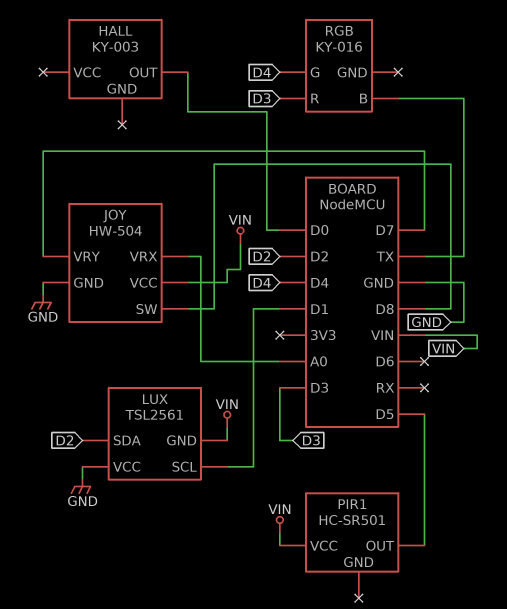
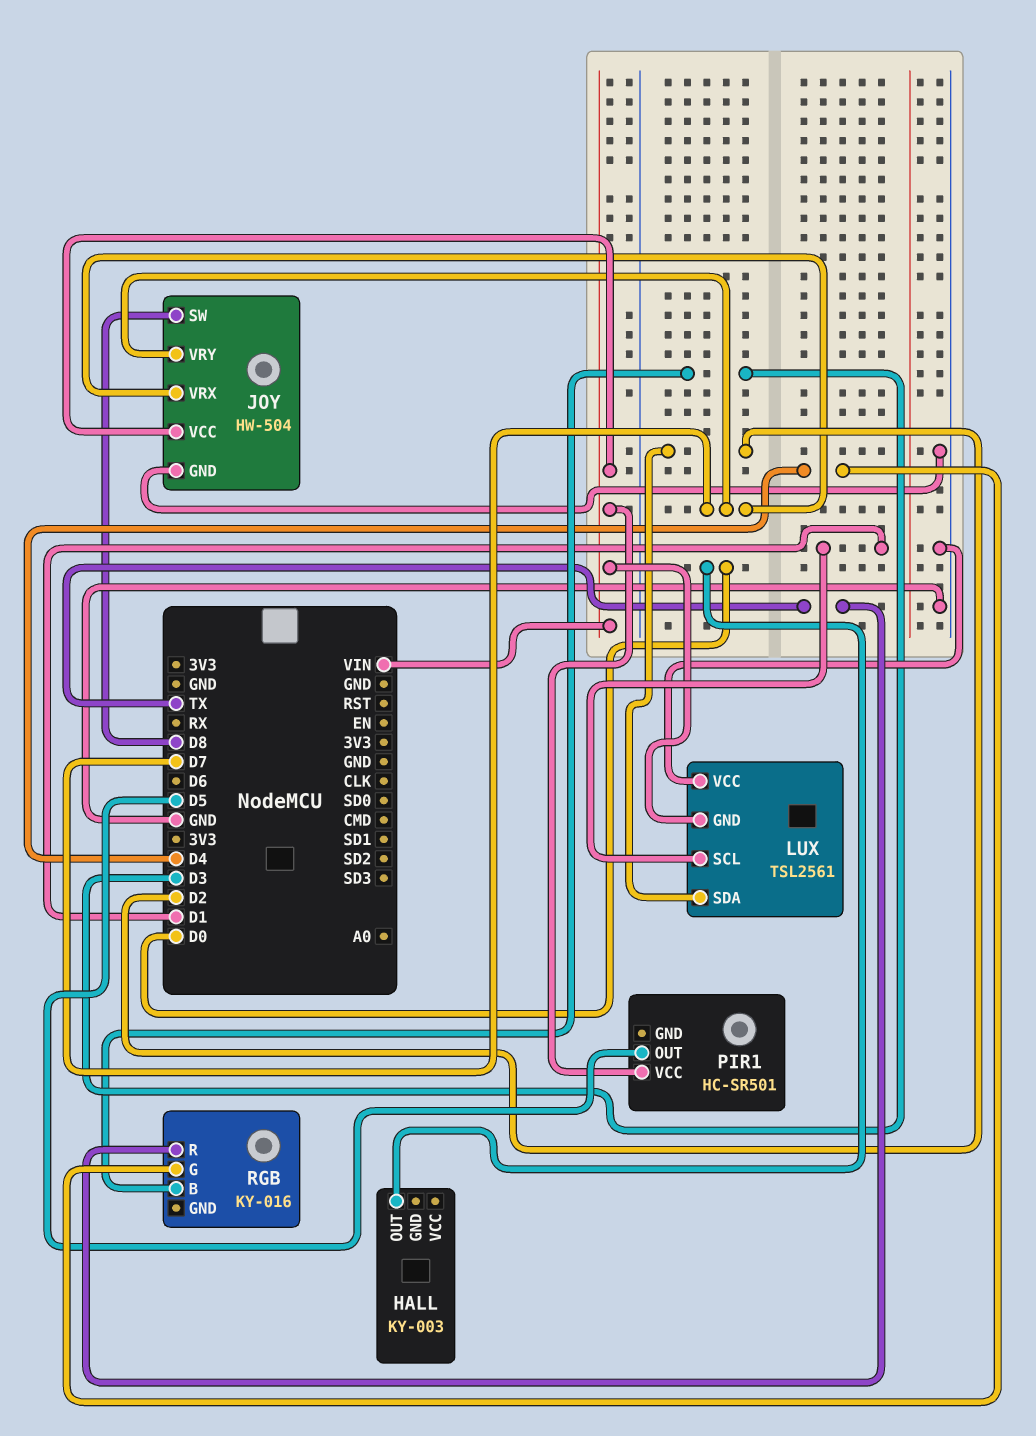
JOY pin VRX: A0 -> D7
RGB pin B: TX -> D3
RGB pin R: D3 -> TX

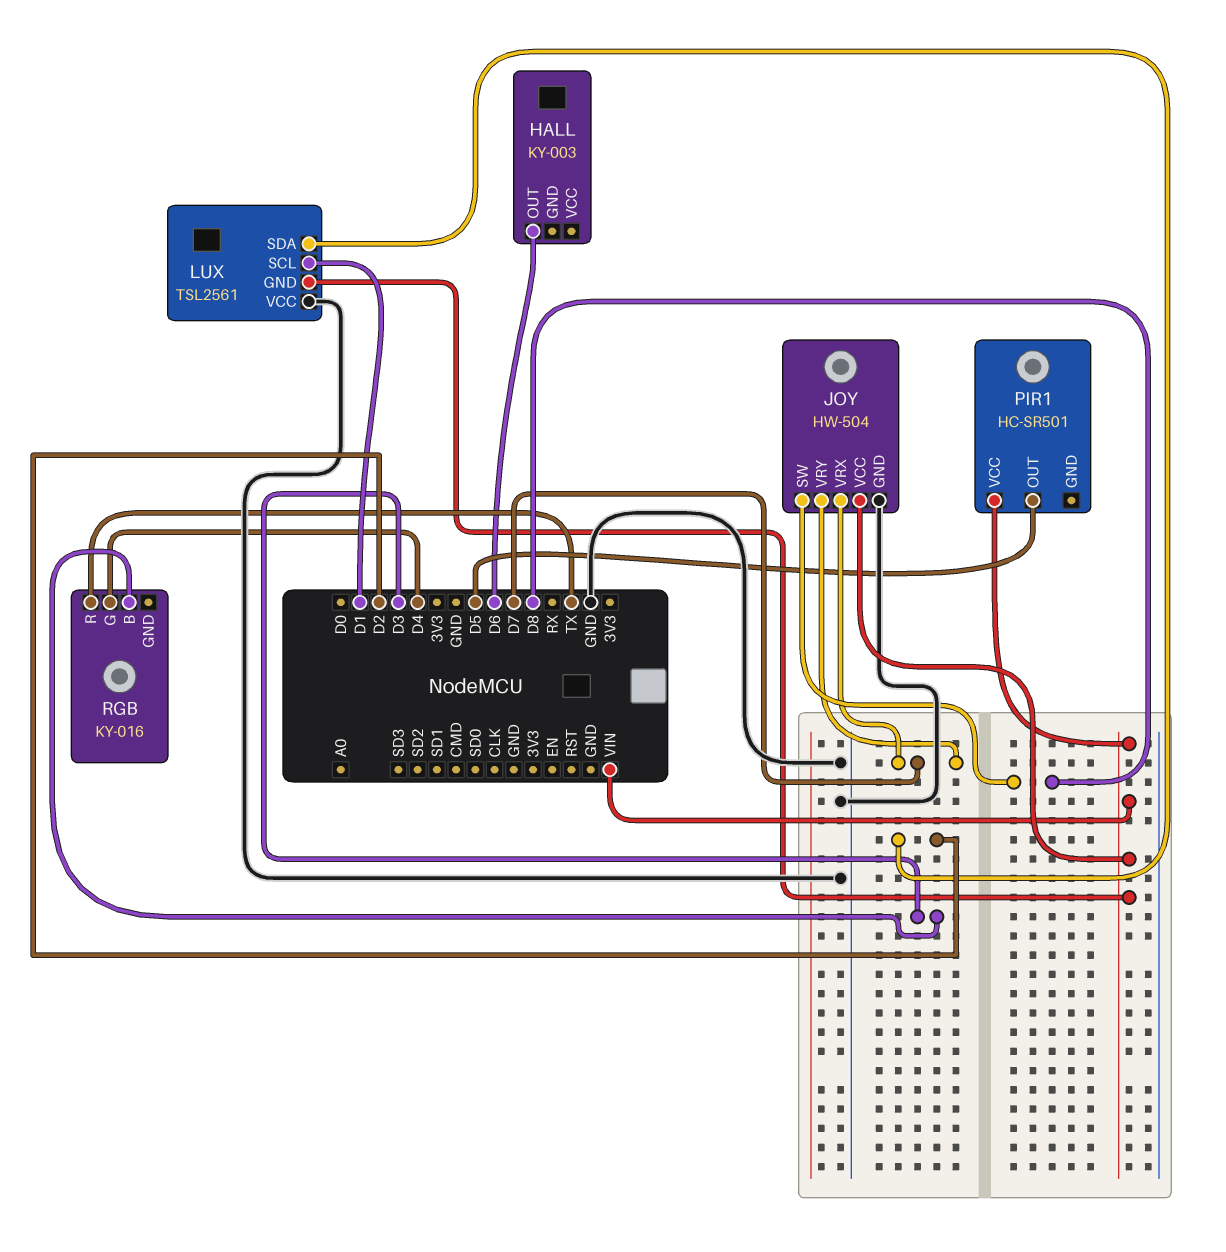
HALL pin OUT: D0 -> D6

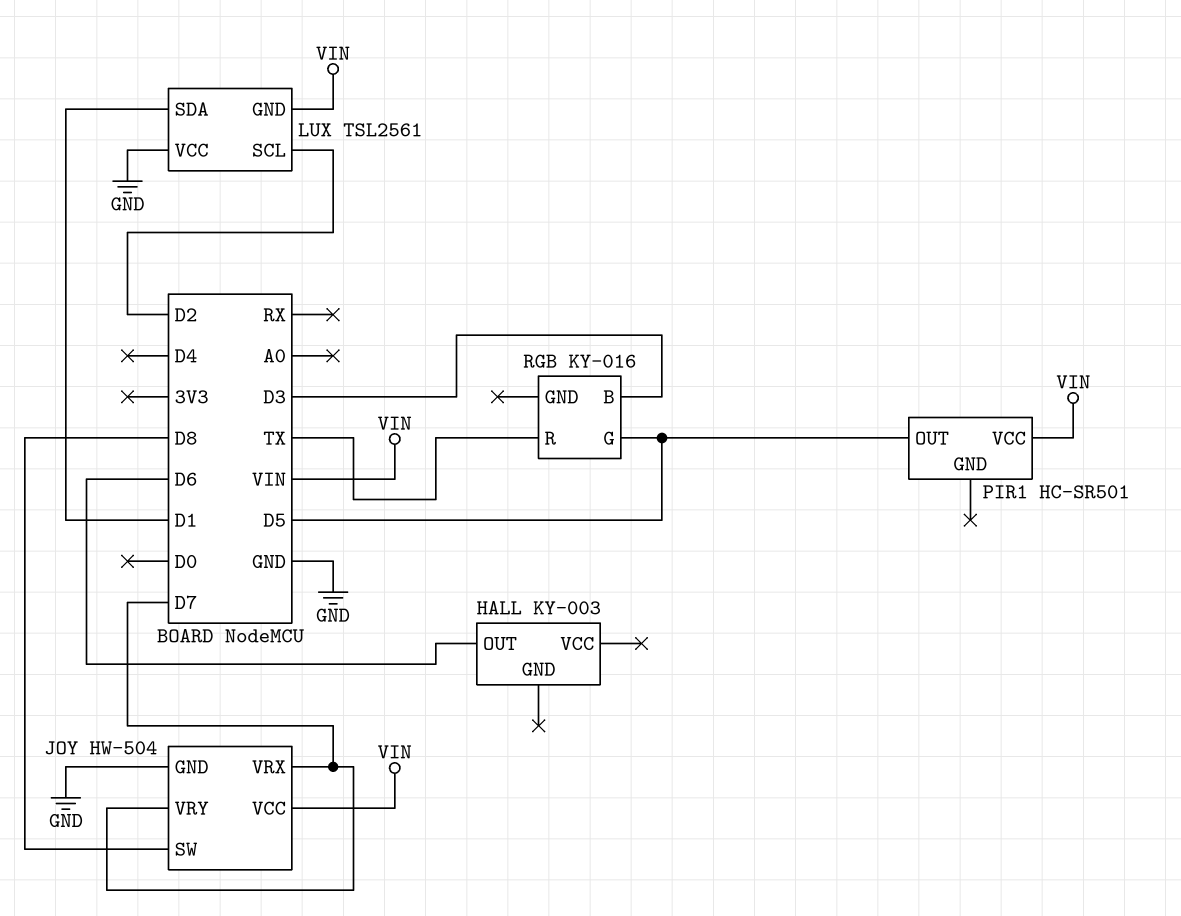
LUX pin SCL: D1 -> D2
LUX pin SDA: D2 -> D1
RGB pin G: D4 -> D5

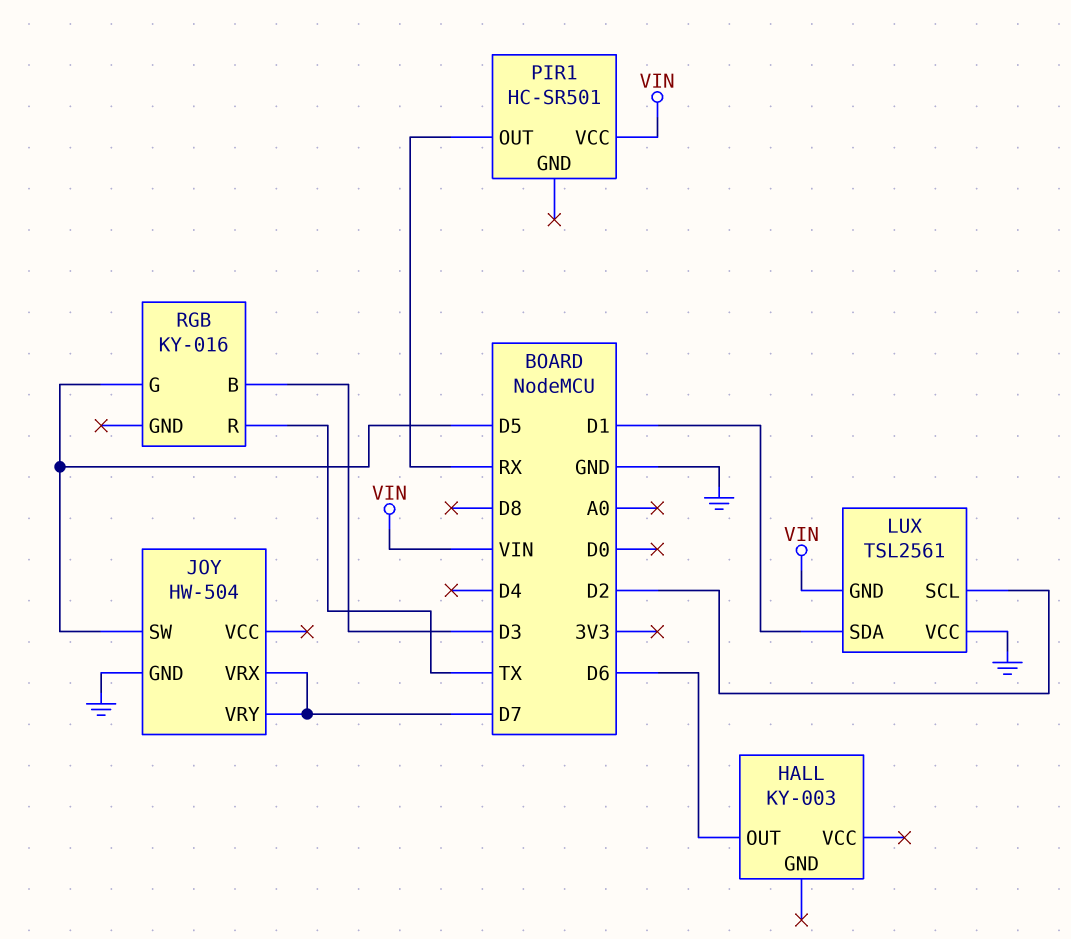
JOY pin SW: D8 -> D5
JOY pin VCC: VIN -> none
PIR1 pin OUT: D5 -> RX

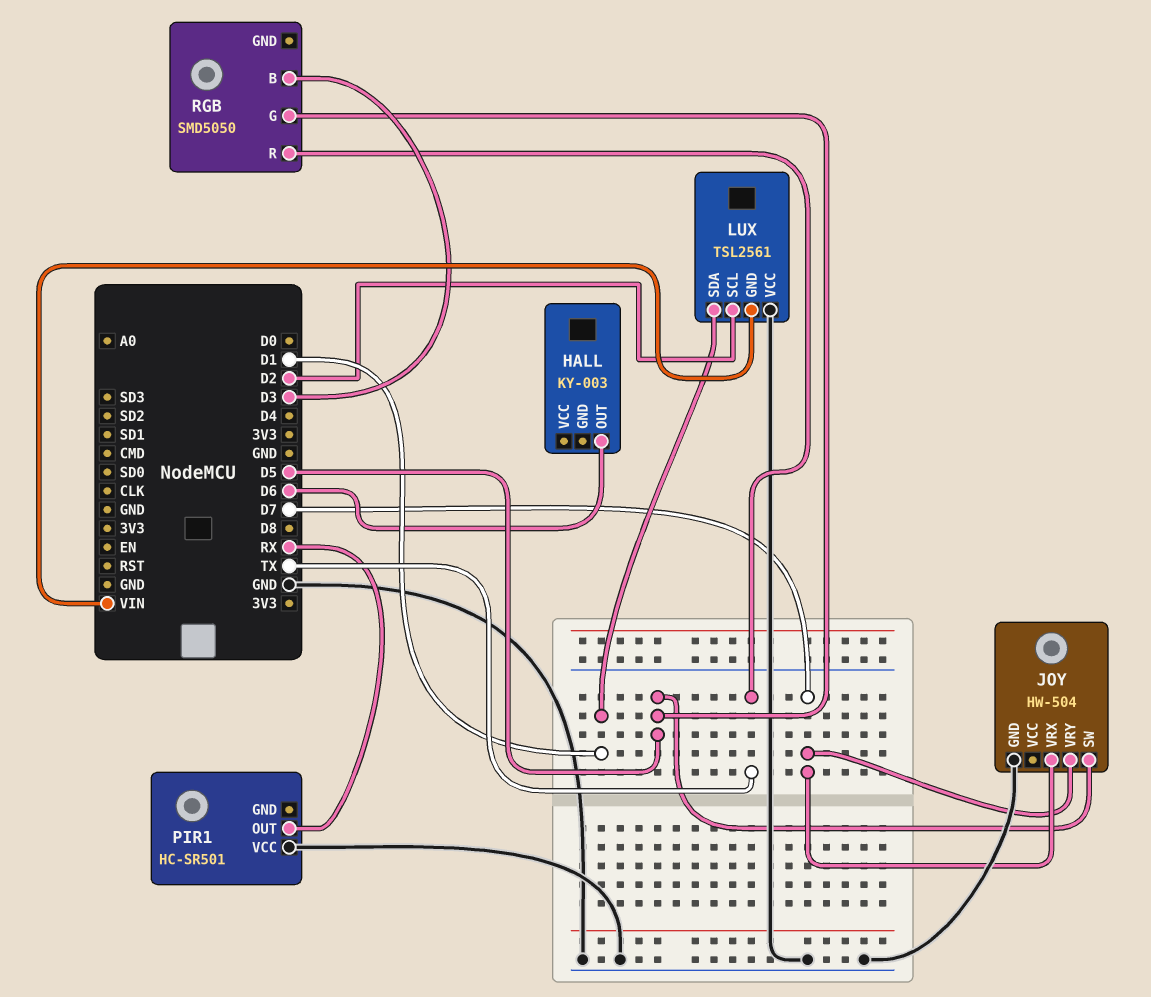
PIR1 pin VCC: VIN -> GND
RGB: KY-016 -> SMD5050

